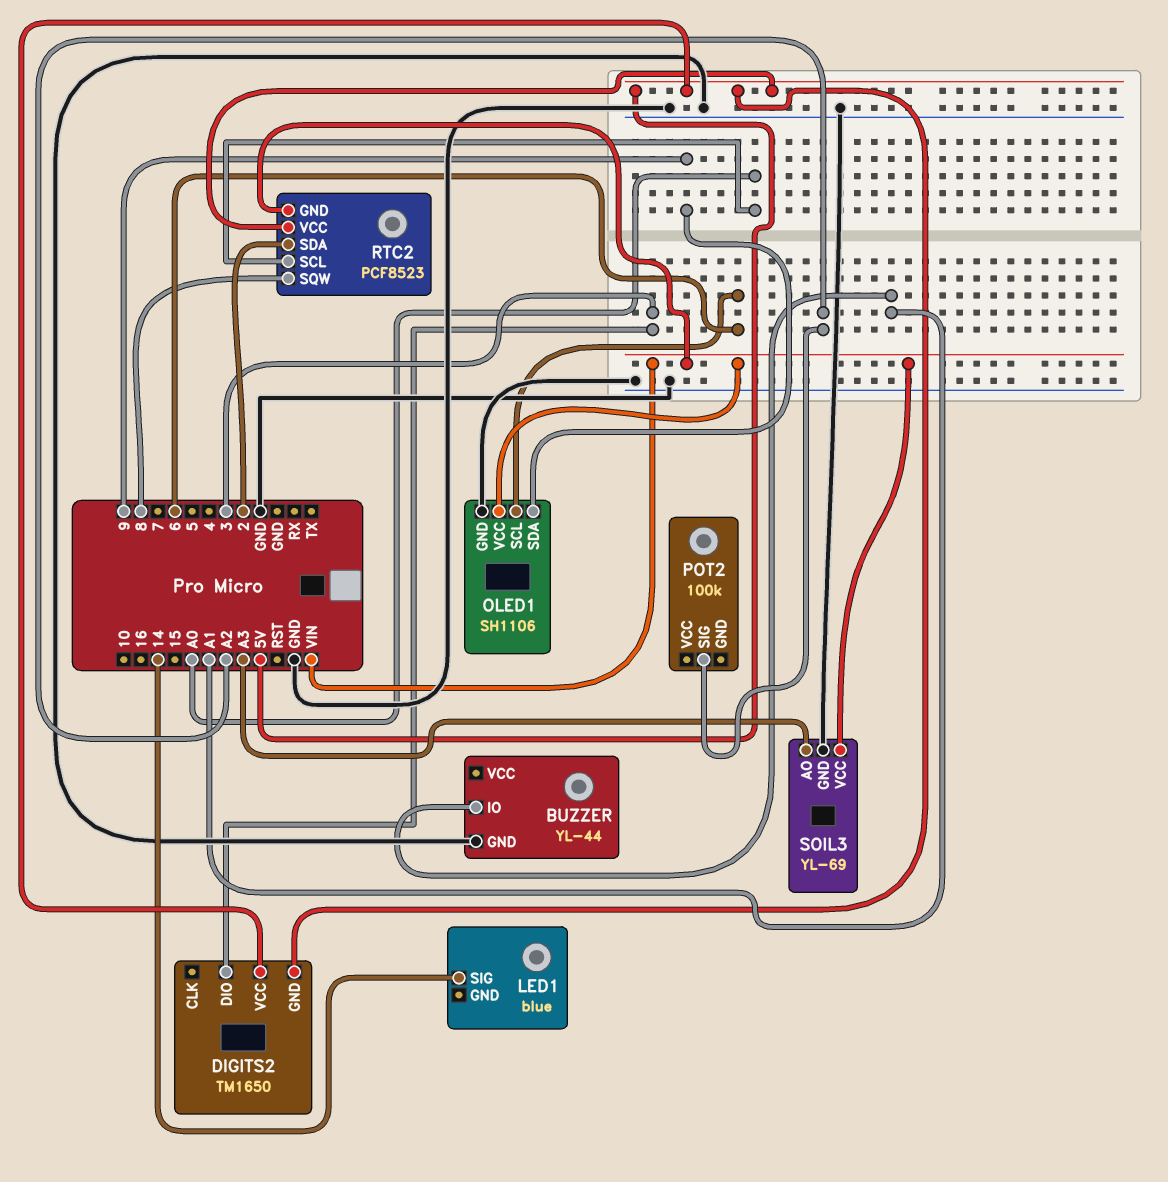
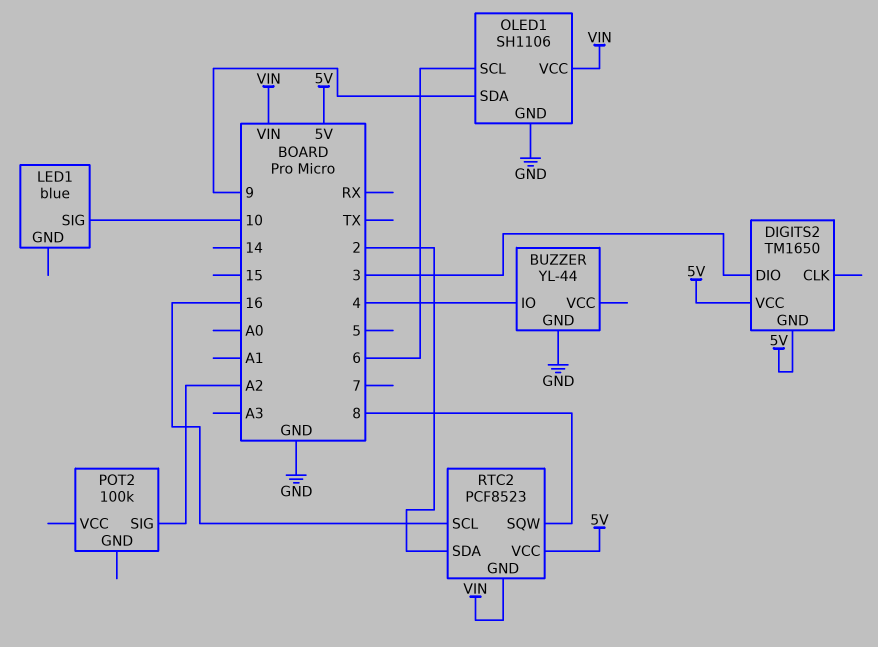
BUZZER pin IO: A1 -> 4
LED1 pin SIG: 14 -> 10
RTC2 pin SCL: A0 -> 16
SOIL3: YL-69 -> none
SOIL3 pin AO: A3 -> none
SOIL3 pin GND: GND -> none
SOIL3 pin VCC: VIN -> none

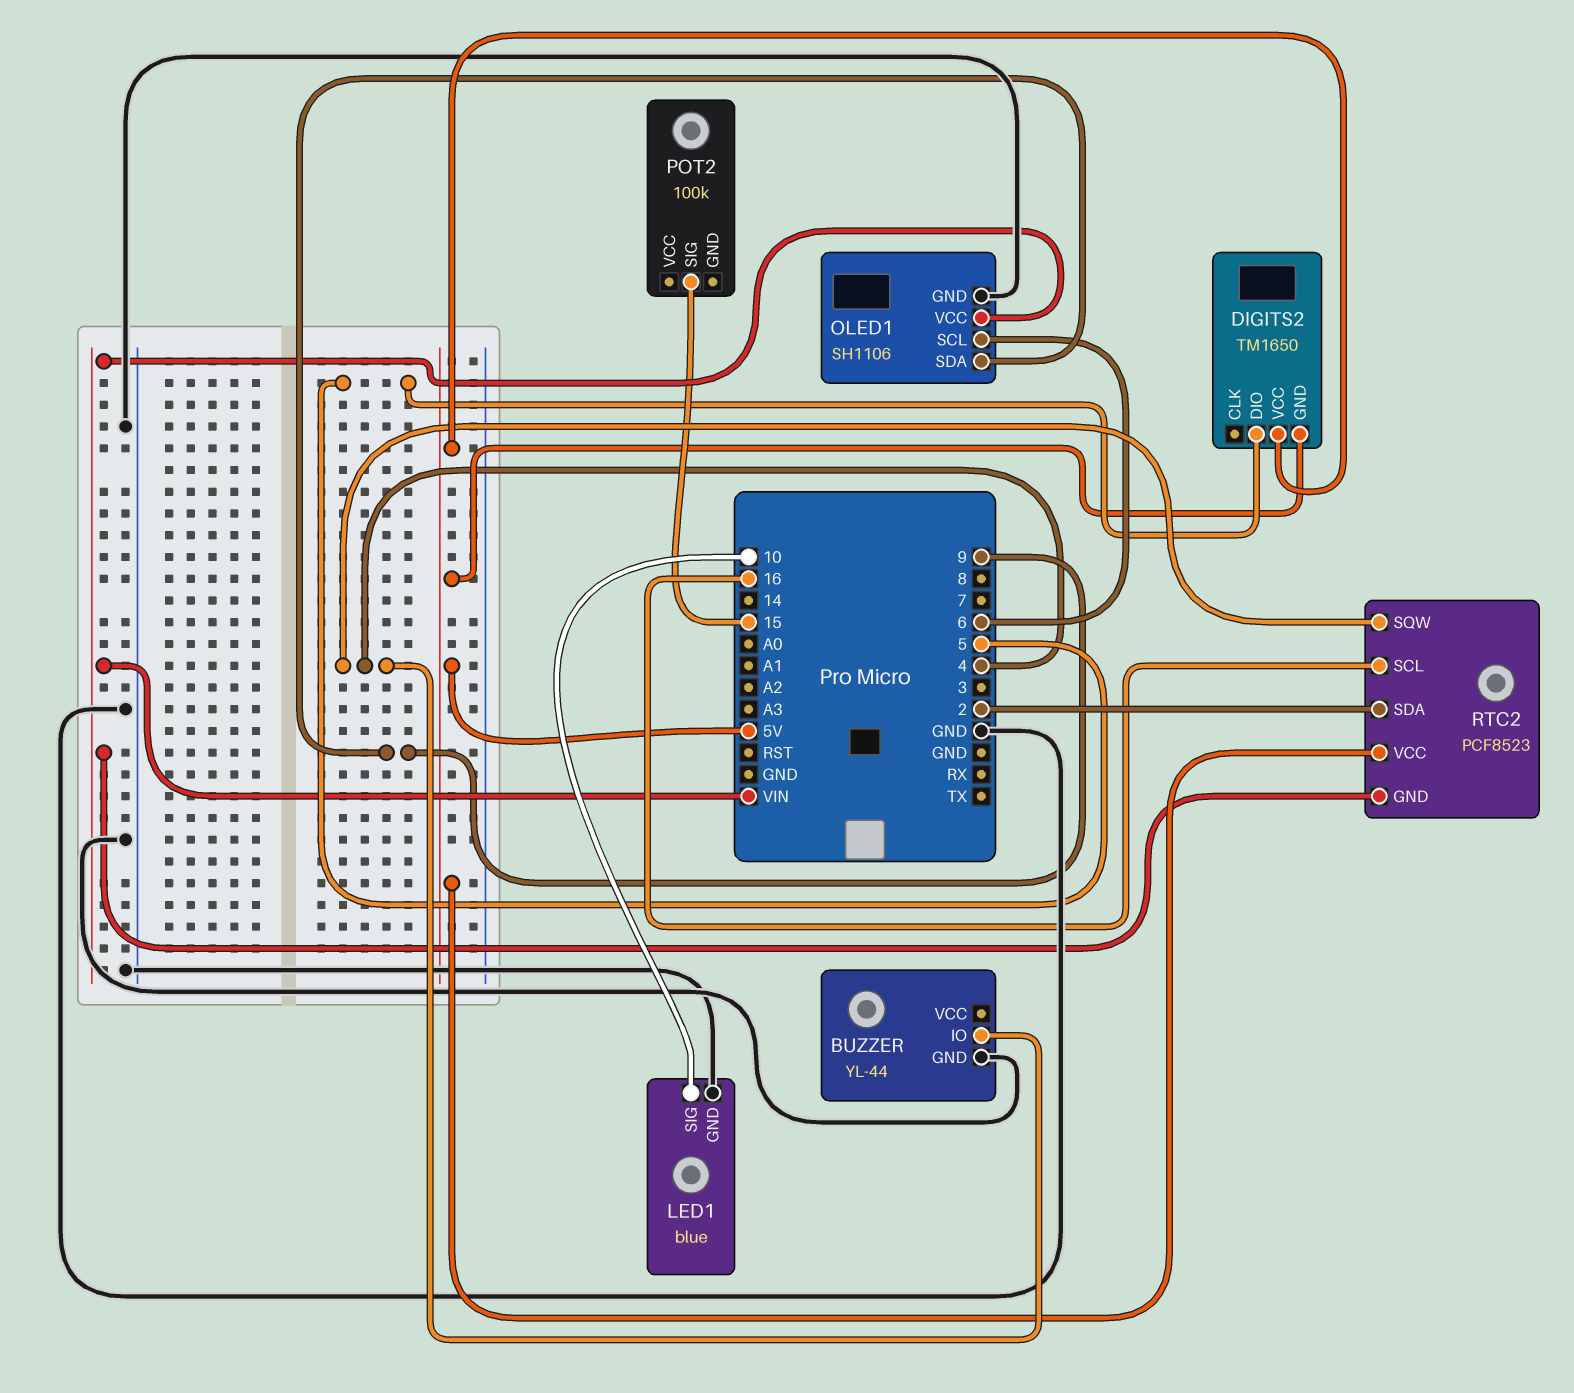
DIGITS2 pin DIO: 3 -> 5
LED1 pin GND: none -> GND
POT2 pin SIG: A2 -> 15
RTC2 pin SQW: 8 -> 4

